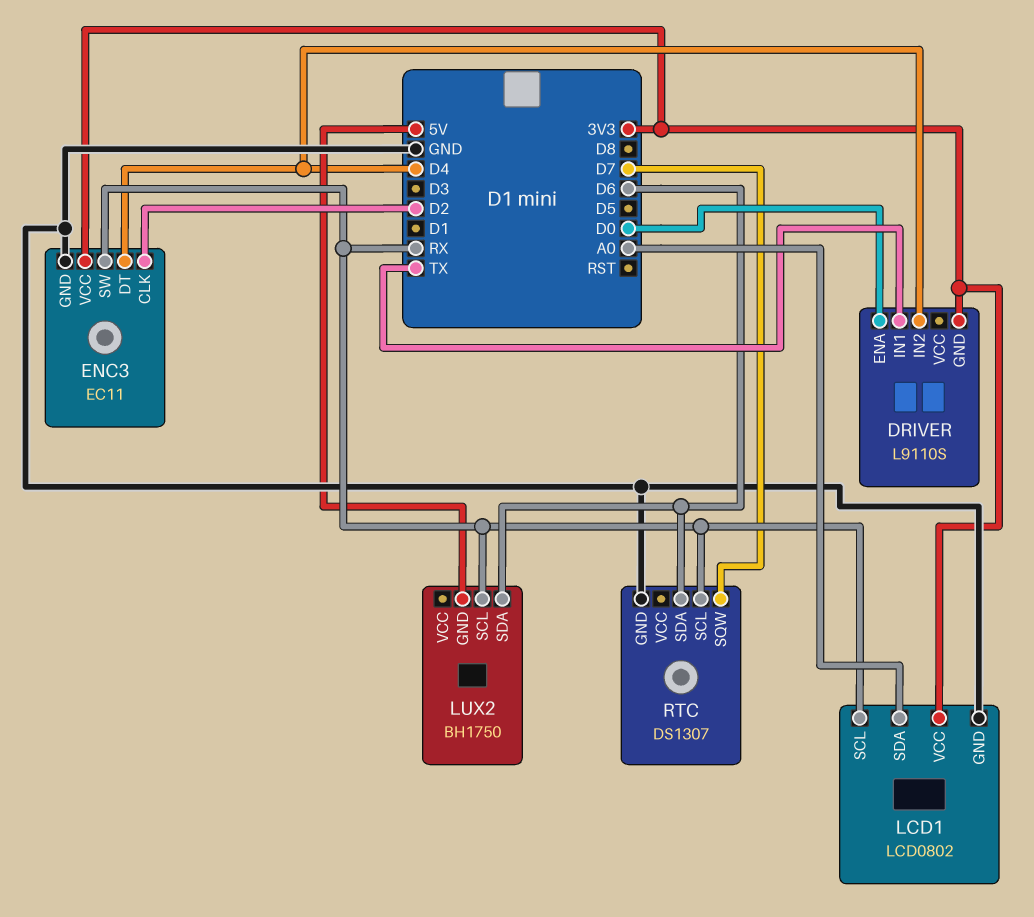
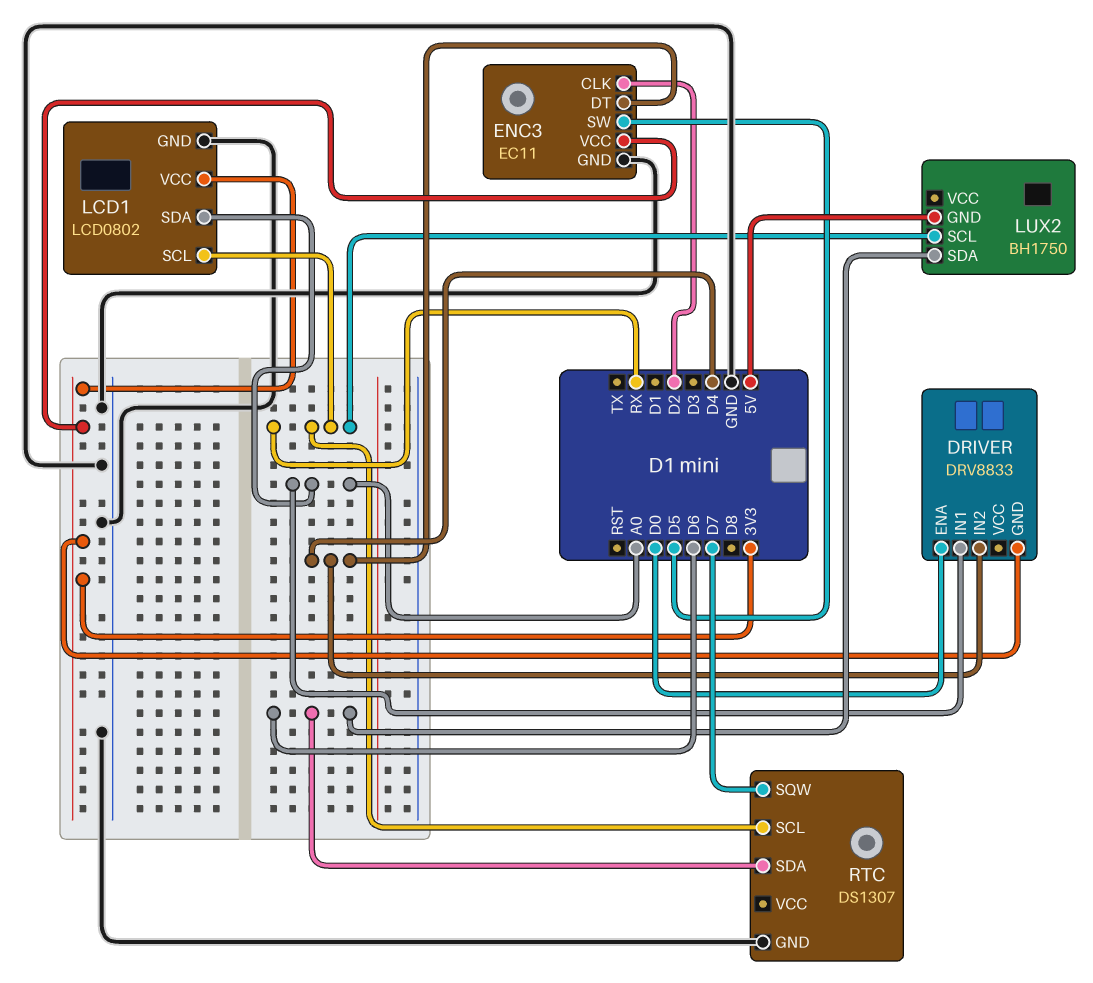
DRIVER: L9110S -> DRV8833
DRIVER pin IN1: TX -> A0
ENC3 pin SW: RX -> D5

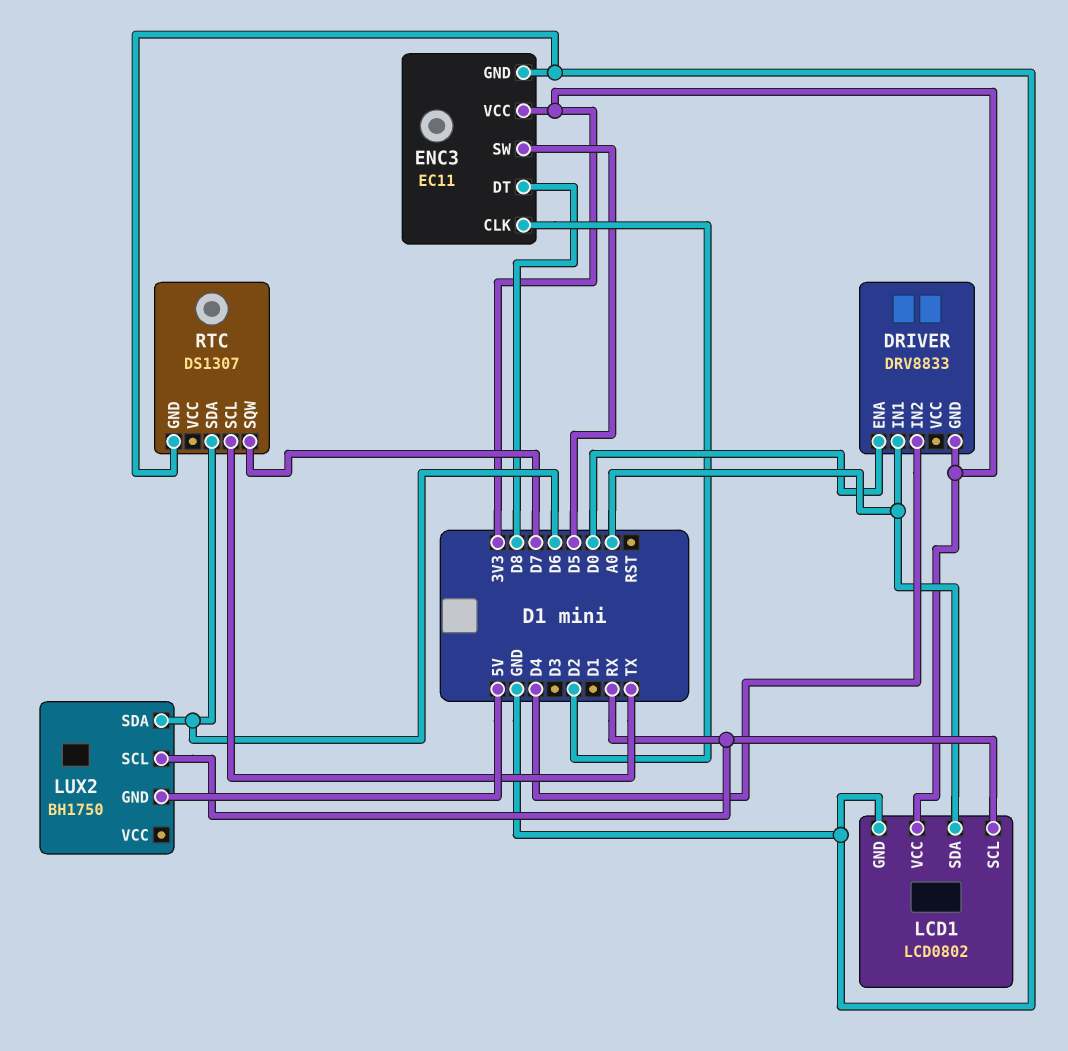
ENC3 pin DT: D4 -> D8
RTC pin SCL: RX -> TX

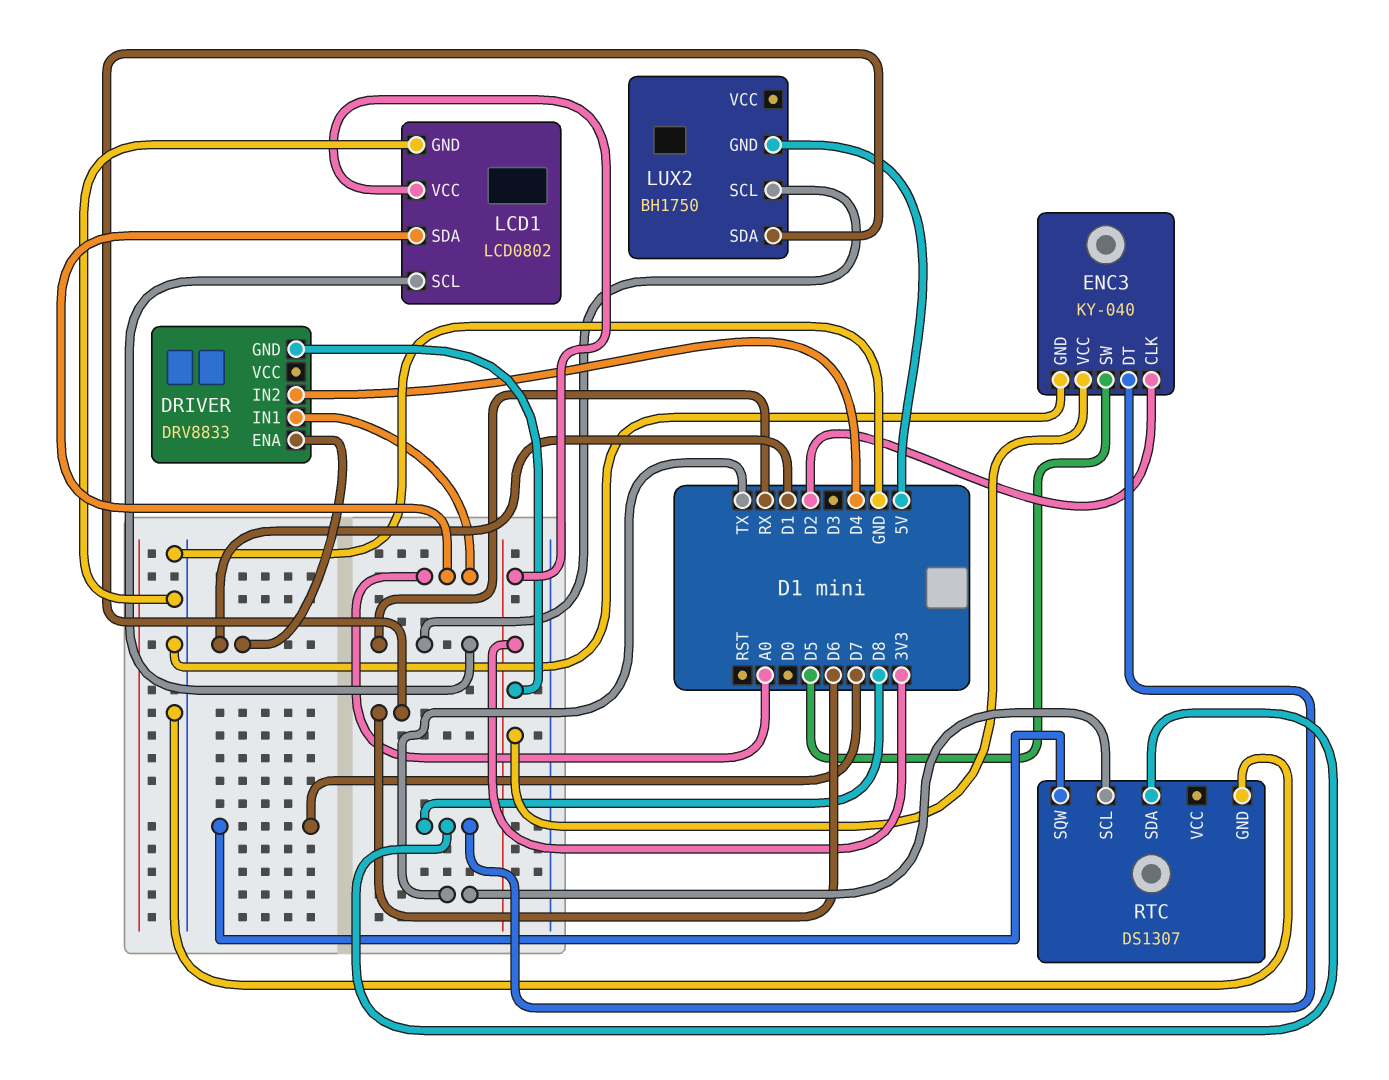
DRIVER pin ENA: D0 -> D1
ENC3: EC11 -> KY-040
RTC pin SDA: D6 -> D8

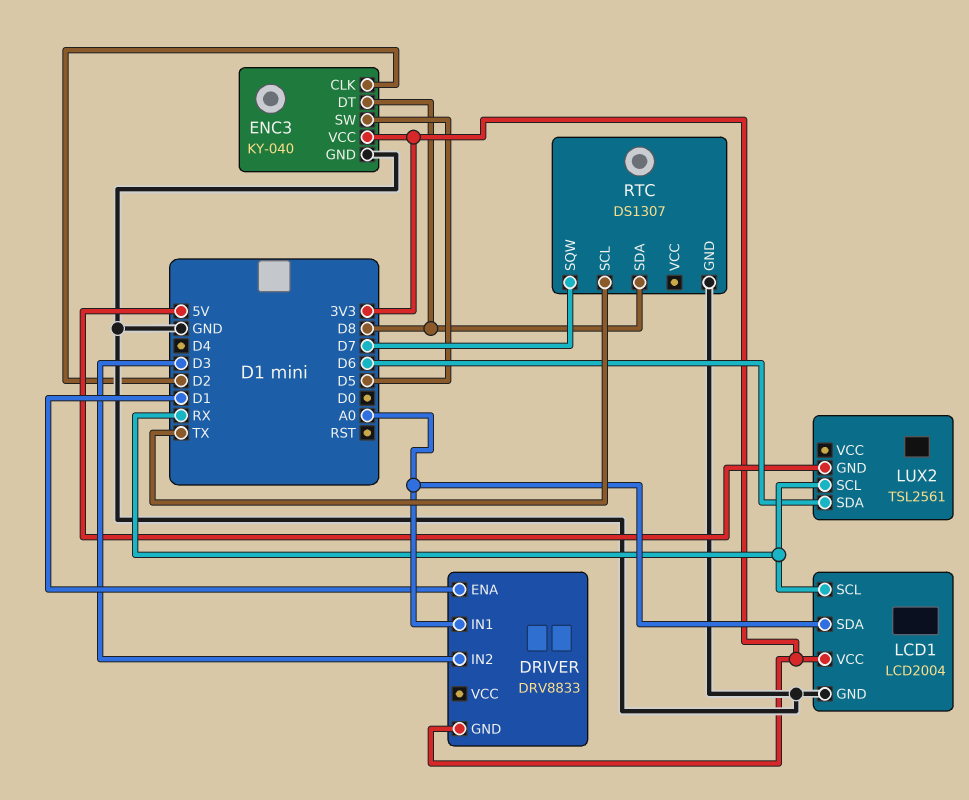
DRIVER pin IN2: D4 -> D3
LCD1: LCD0802 -> LCD2004
LUX2: BH1750 -> TSL2561

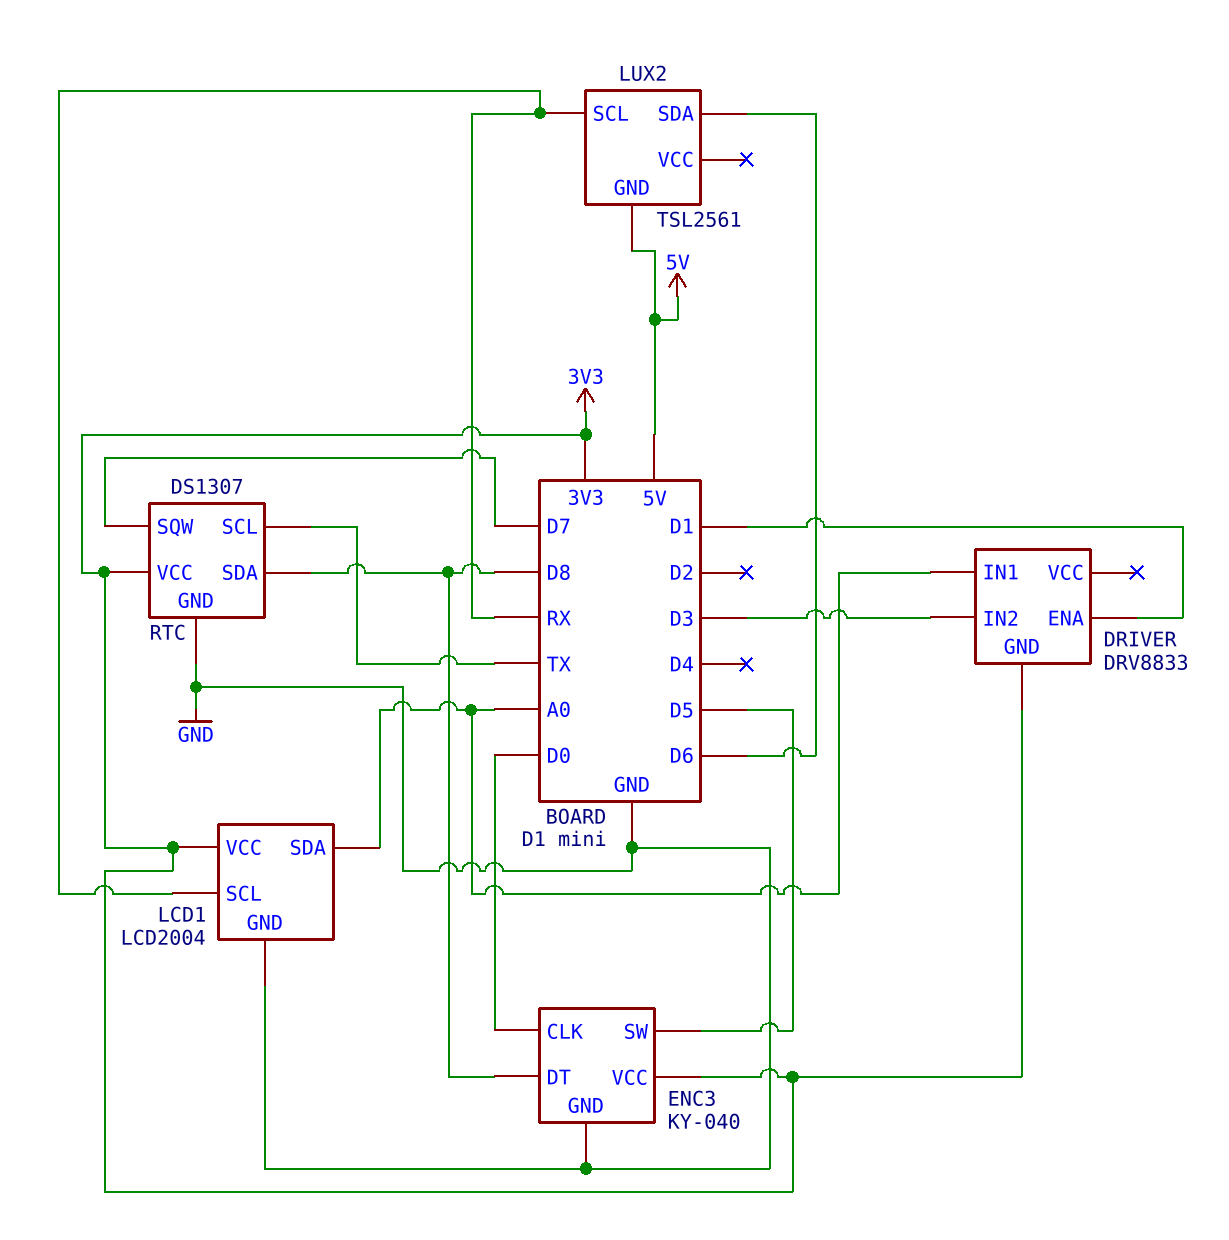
ENC3 pin CLK: D2 -> D0
RTC pin VCC: none -> 3V3

